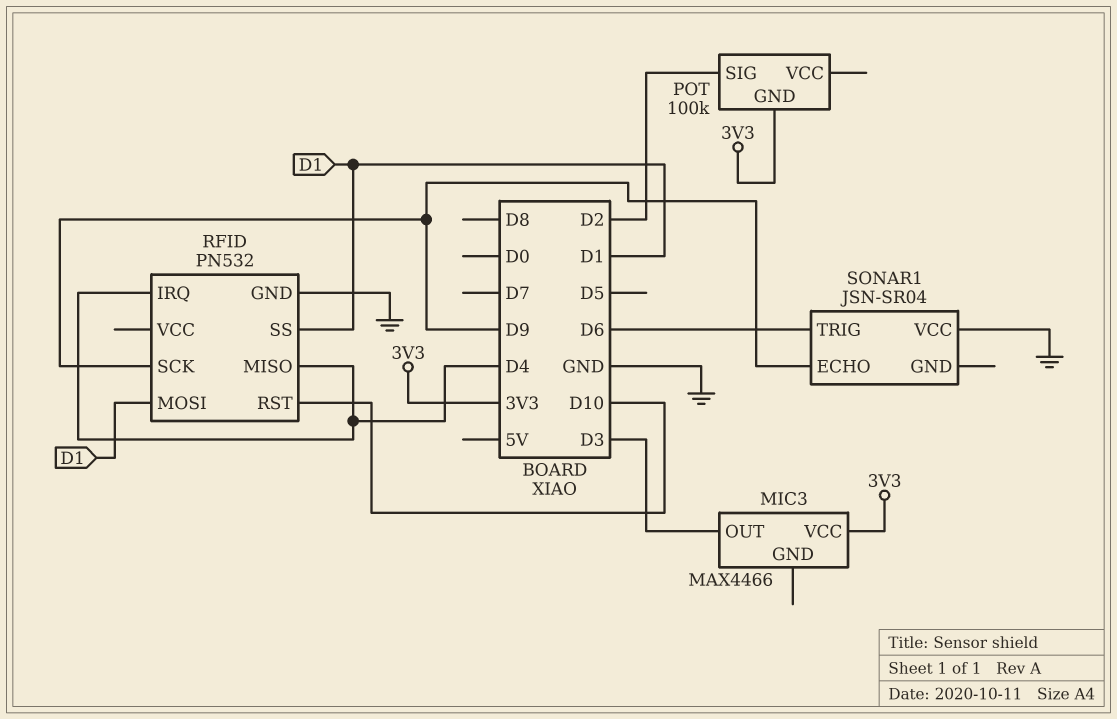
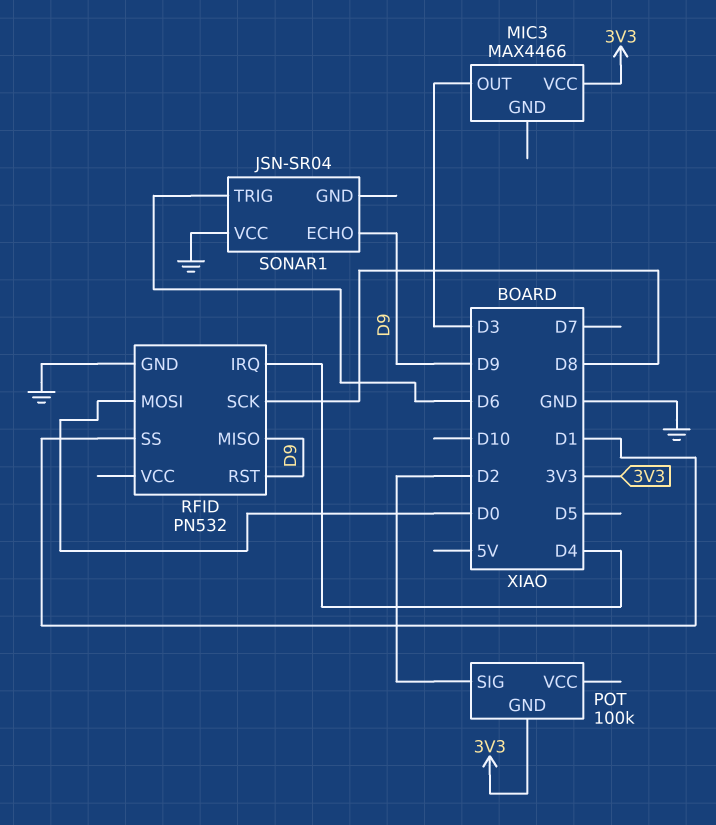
RFID pin MISO: D4 -> D9
RFID pin MOSI: D1 -> D0
RFID pin RST: D10 -> D9
RFID pin SCK: D9 -> D8

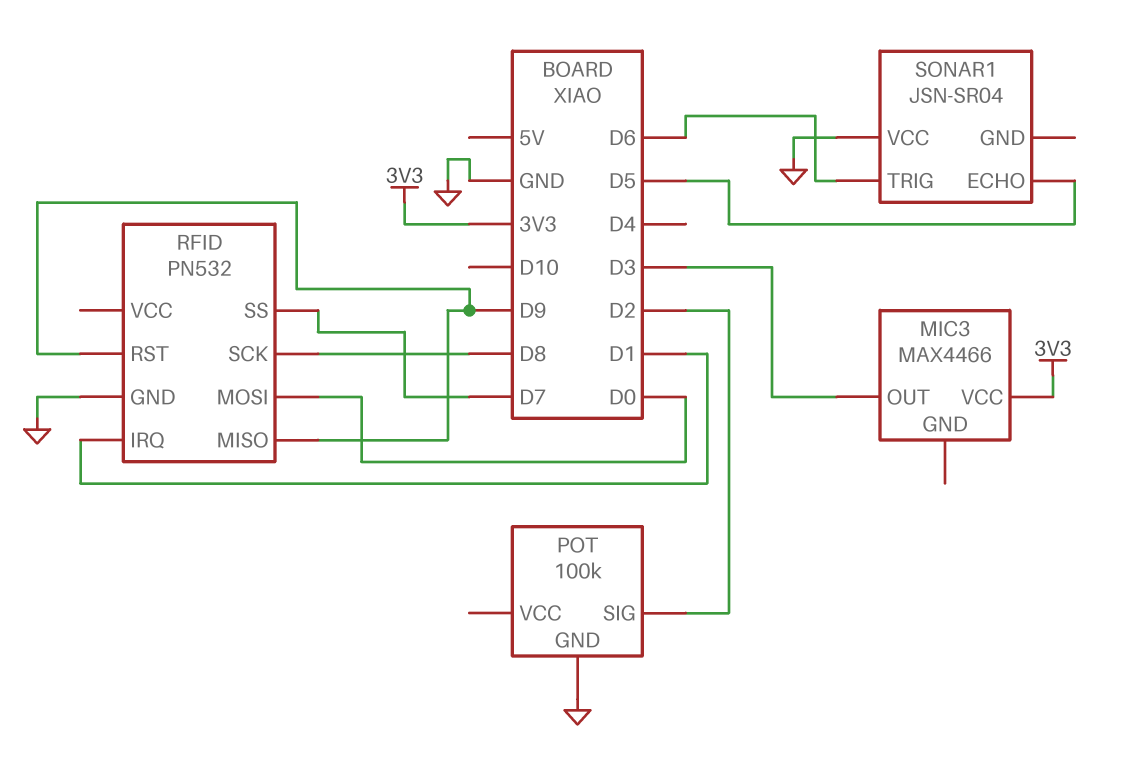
POT pin GND: 3V3 -> GND
RFID pin IRQ: D4 -> D1
RFID pin SS: D1 -> D7
SONAR1 pin ECHO: D9 -> D5

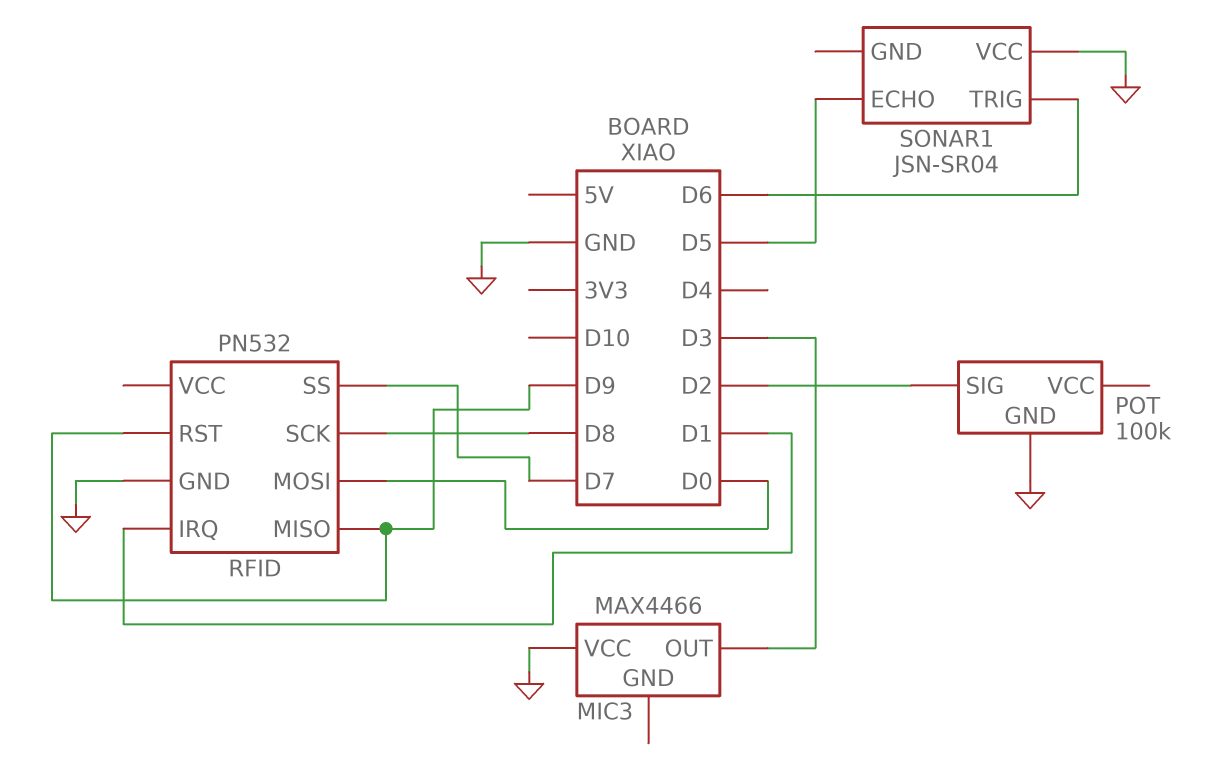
MIC3 pin VCC: 3V3 -> GND

